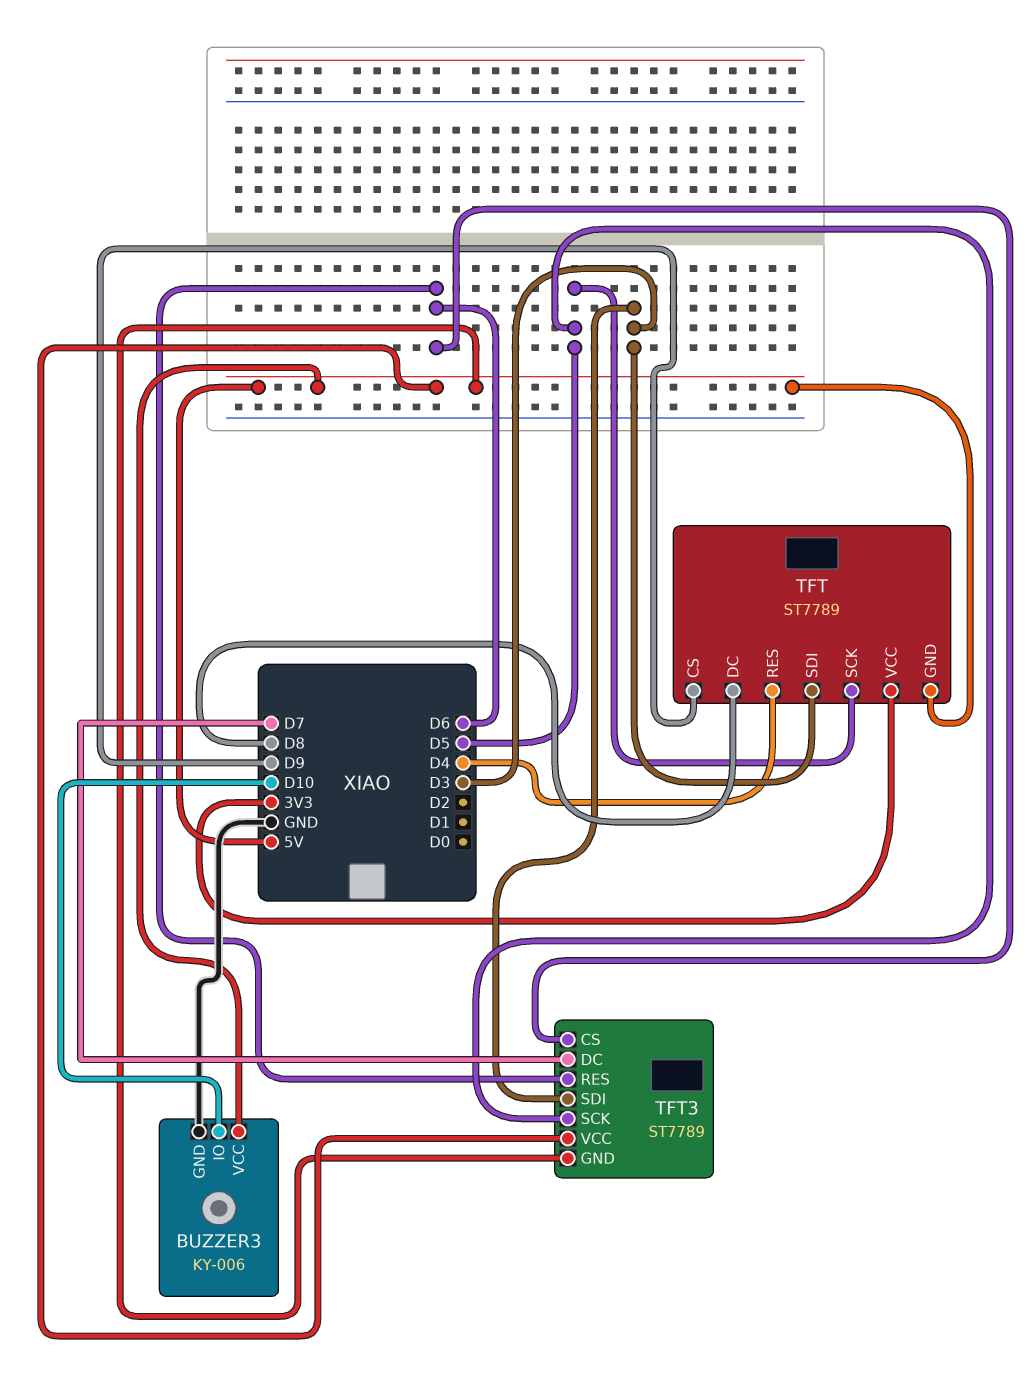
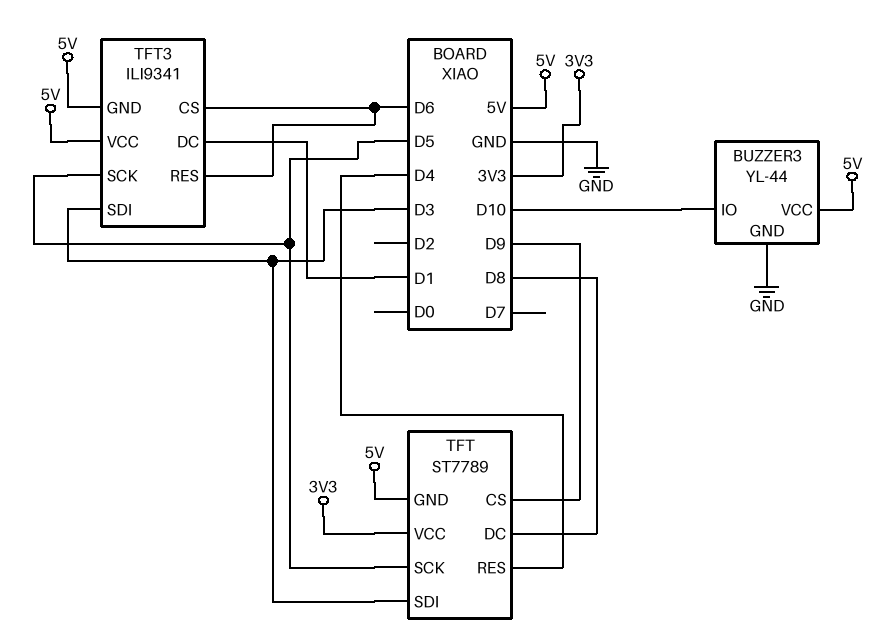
BUZZER3: KY-006 -> YL-44
TFT3: ST7789 -> ILI9341
TFT3 pin DC: D7 -> D1

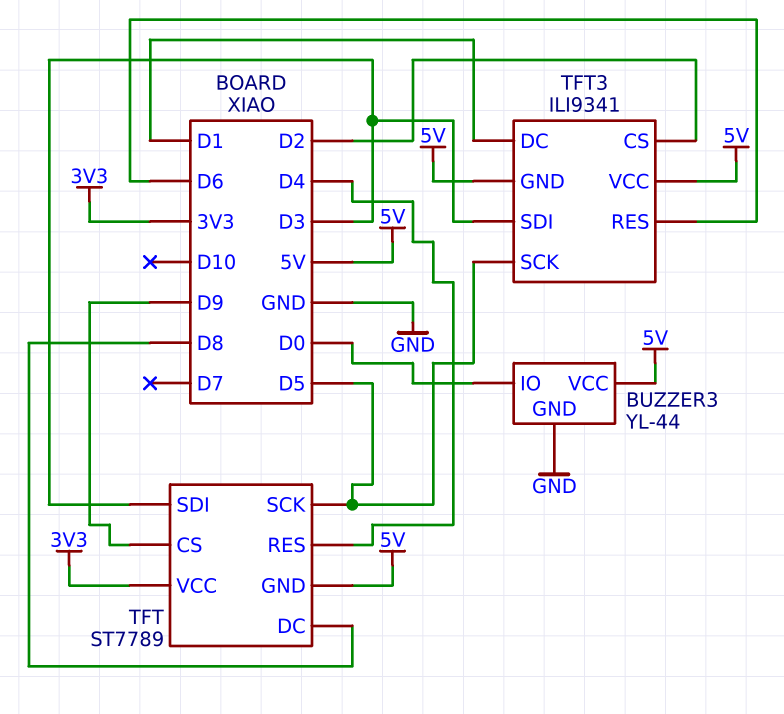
BUZZER3 pin IO: D10 -> D0
TFT3 pin CS: D6 -> D2

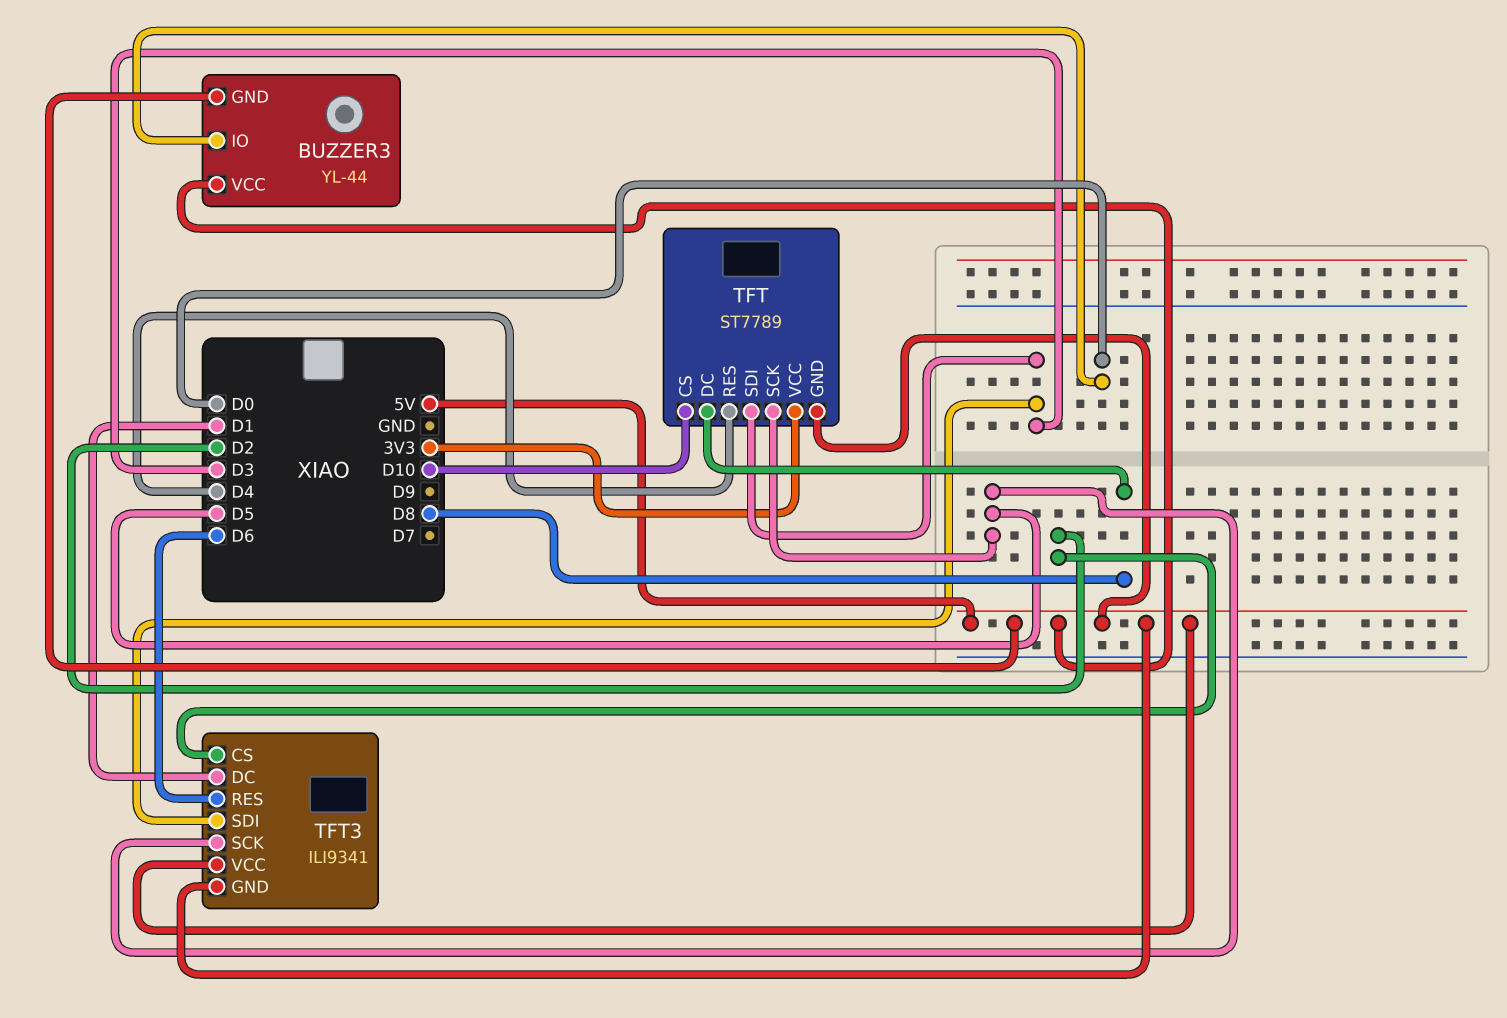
BUZZER3 pin GND: GND -> 5V
TFT pin CS: D9 -> D10

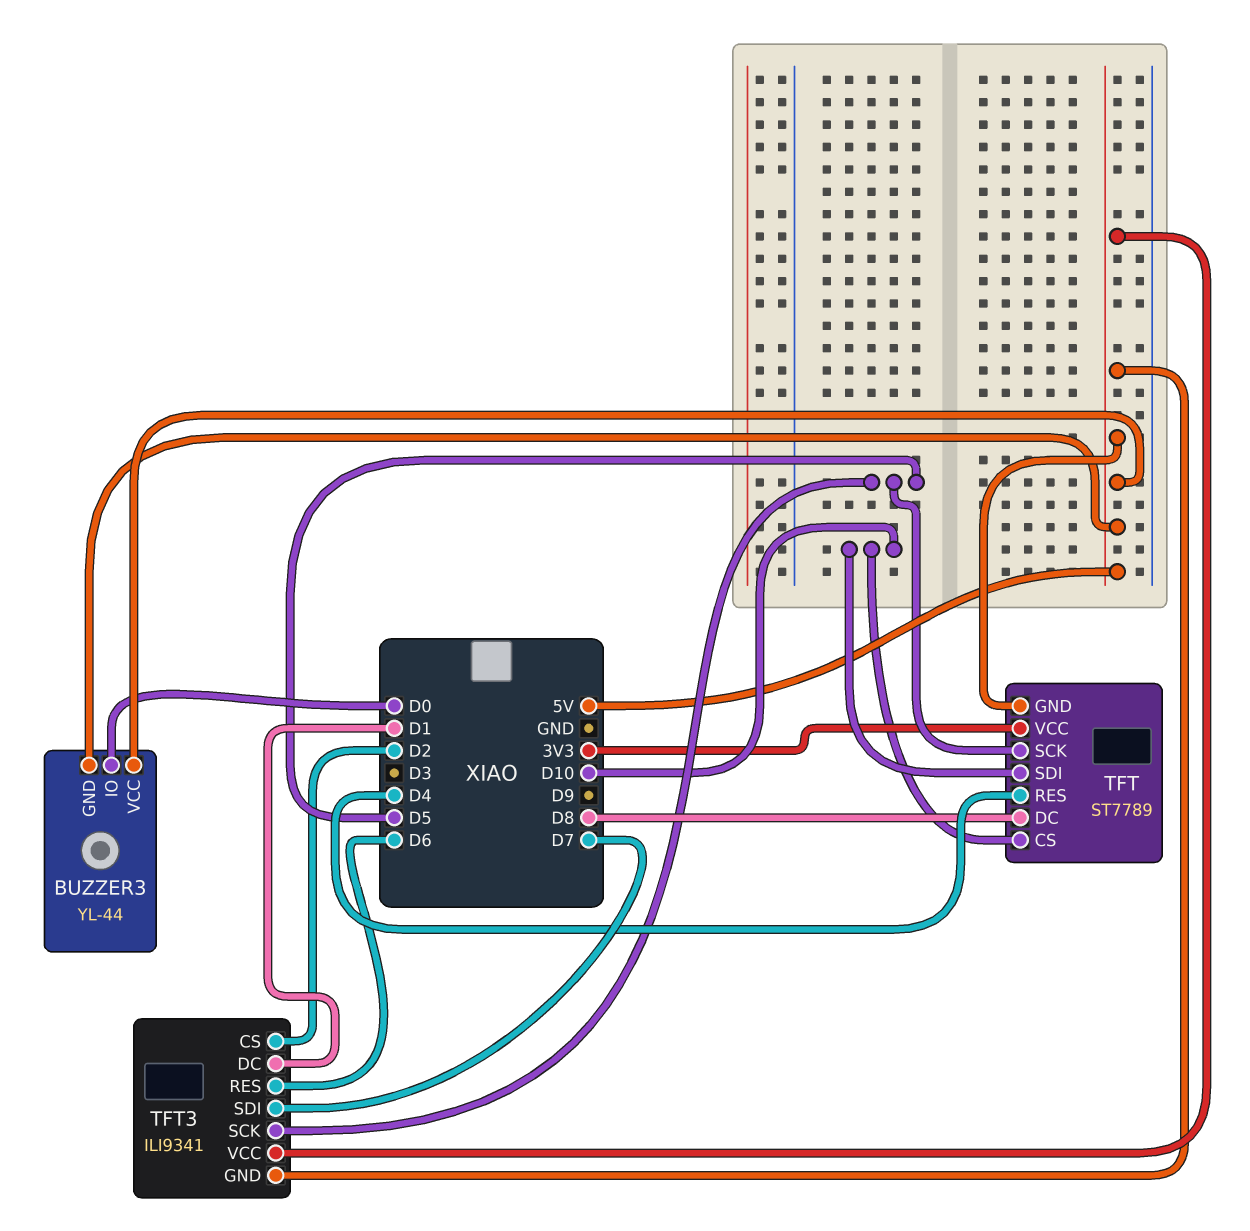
TFT pin SDI: D3 -> D10
TFT3 pin SDI: D3 -> D7

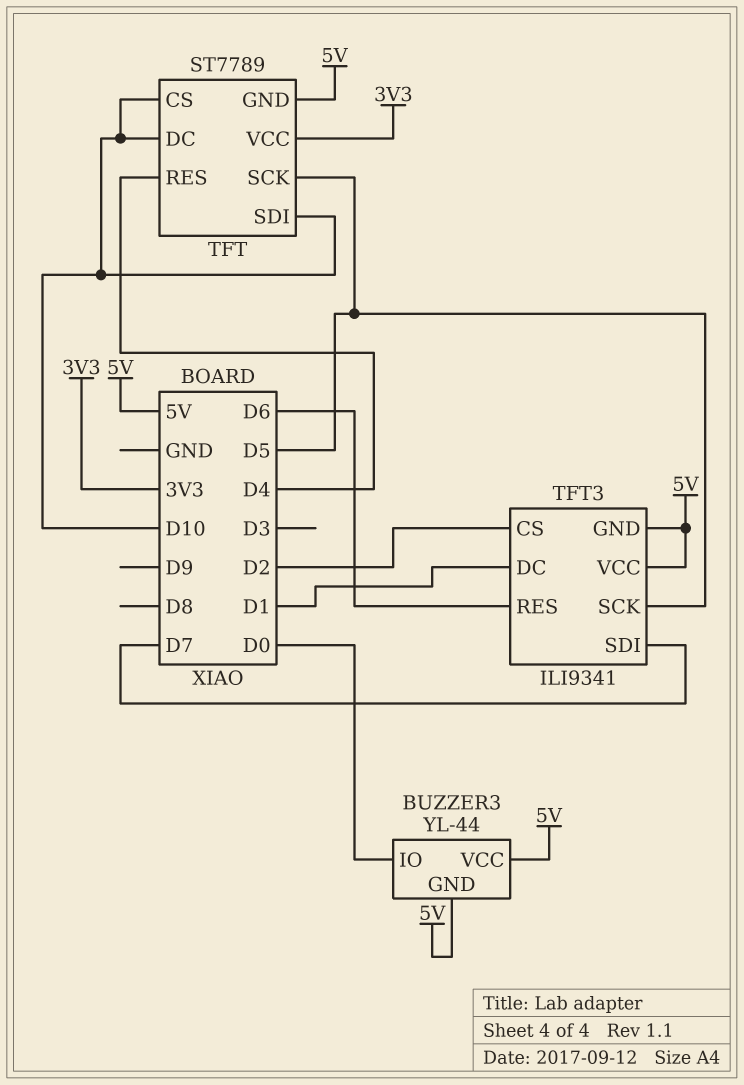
TFT pin DC: D8 -> D10

